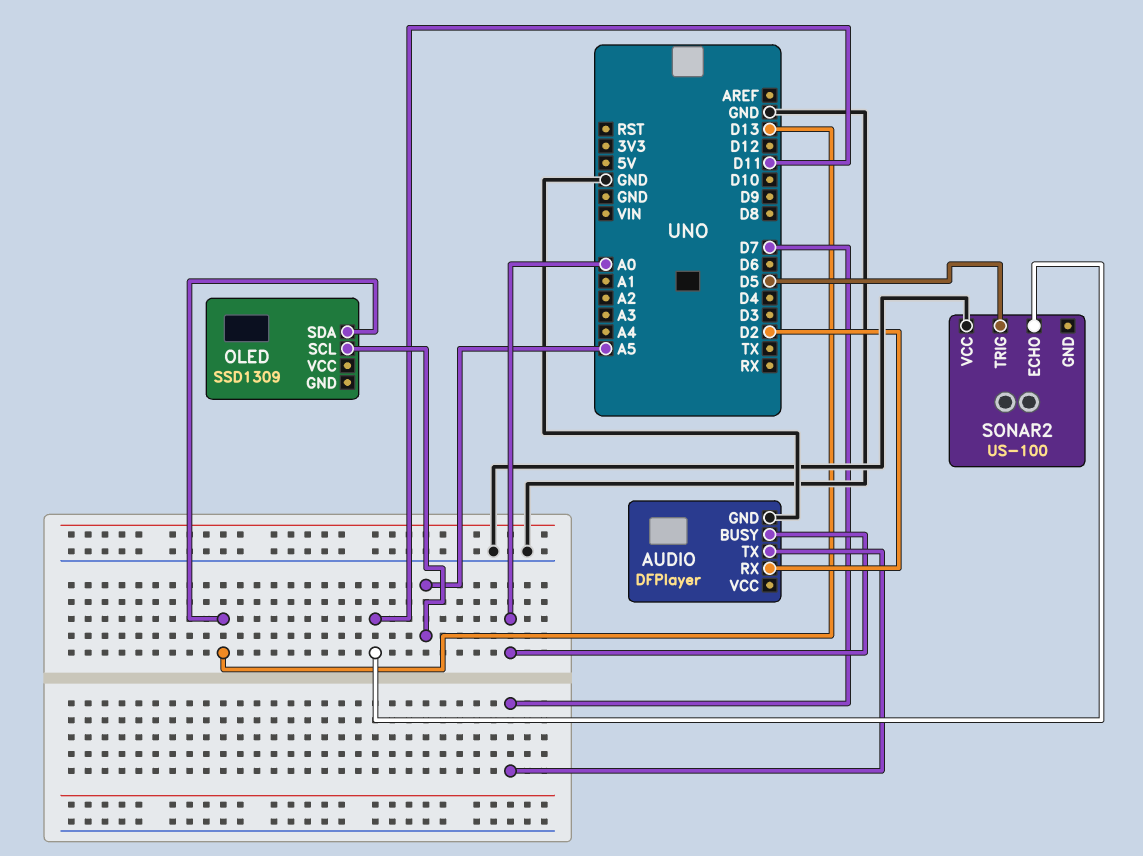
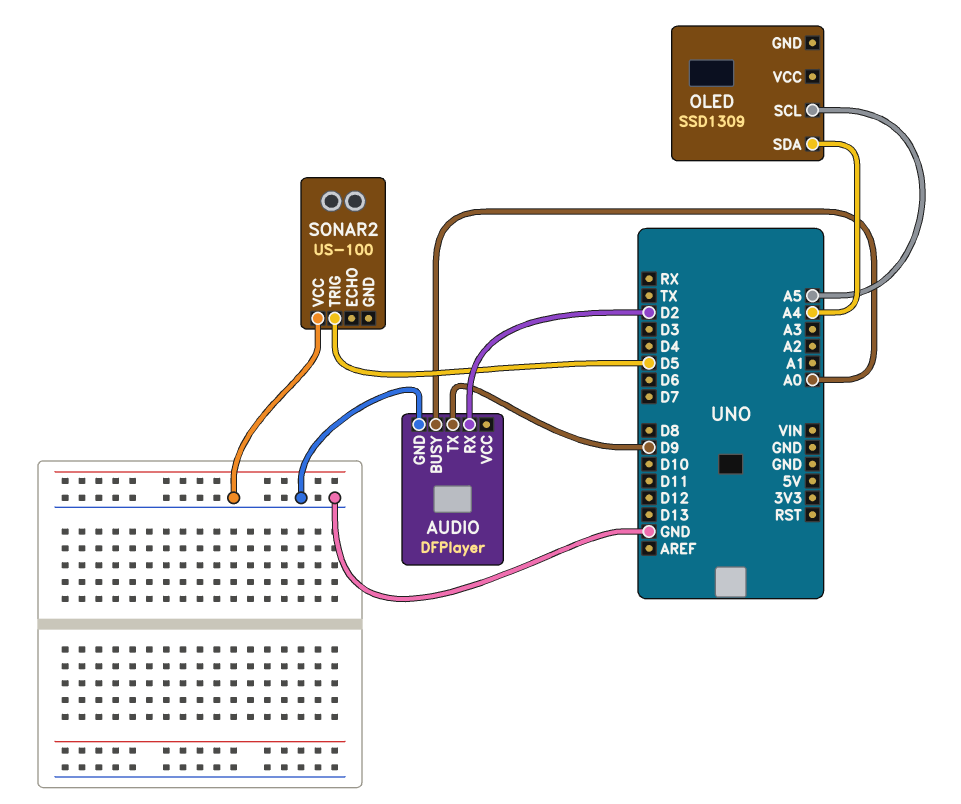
AUDIO pin TX: D7 -> D9
OLED pin SDA: D13 -> A4
SONAR2 pin ECHO: D11 -> none

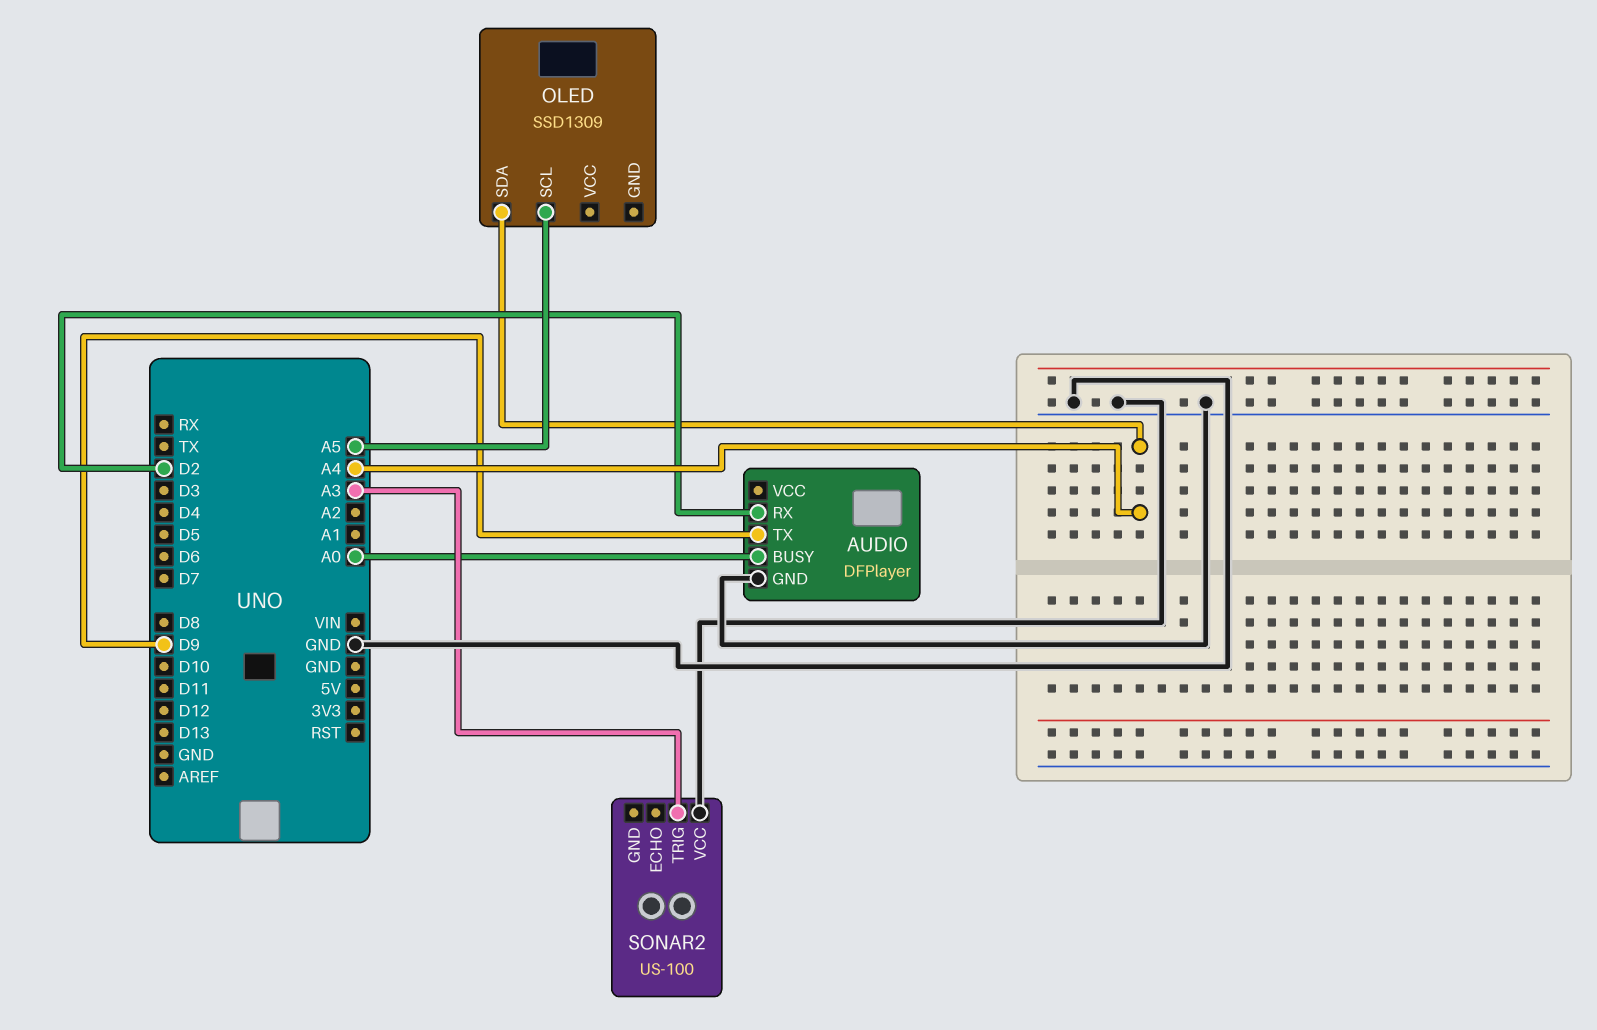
SONAR2 pin TRIG: D5 -> A3

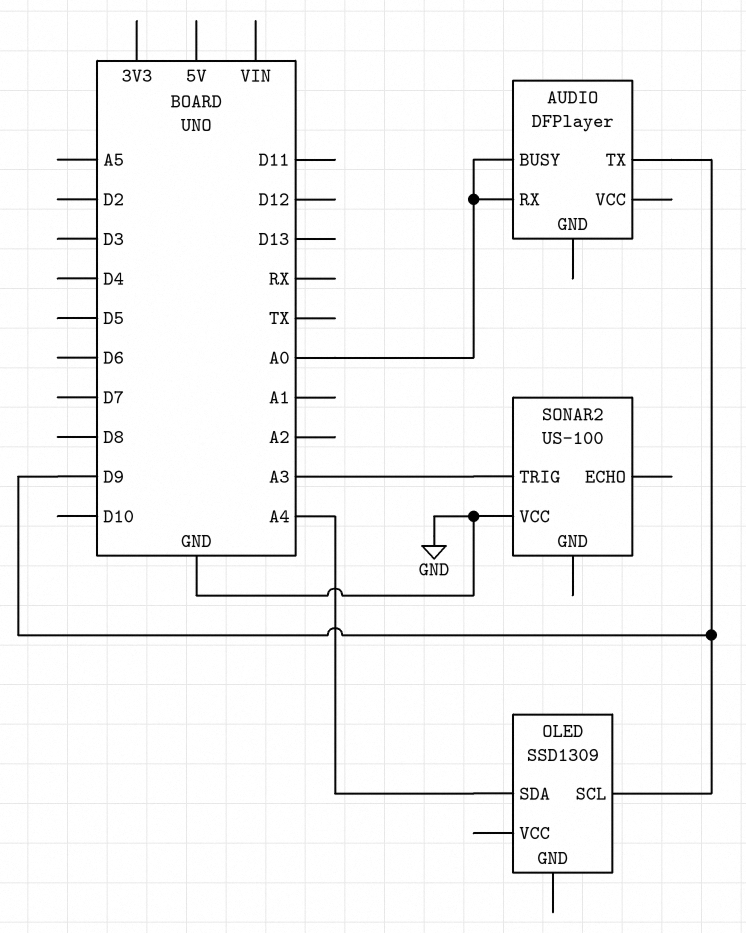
AUDIO pin GND: GND -> none
AUDIO pin RX: D2 -> A0
OLED pin SCL: A5 -> D9

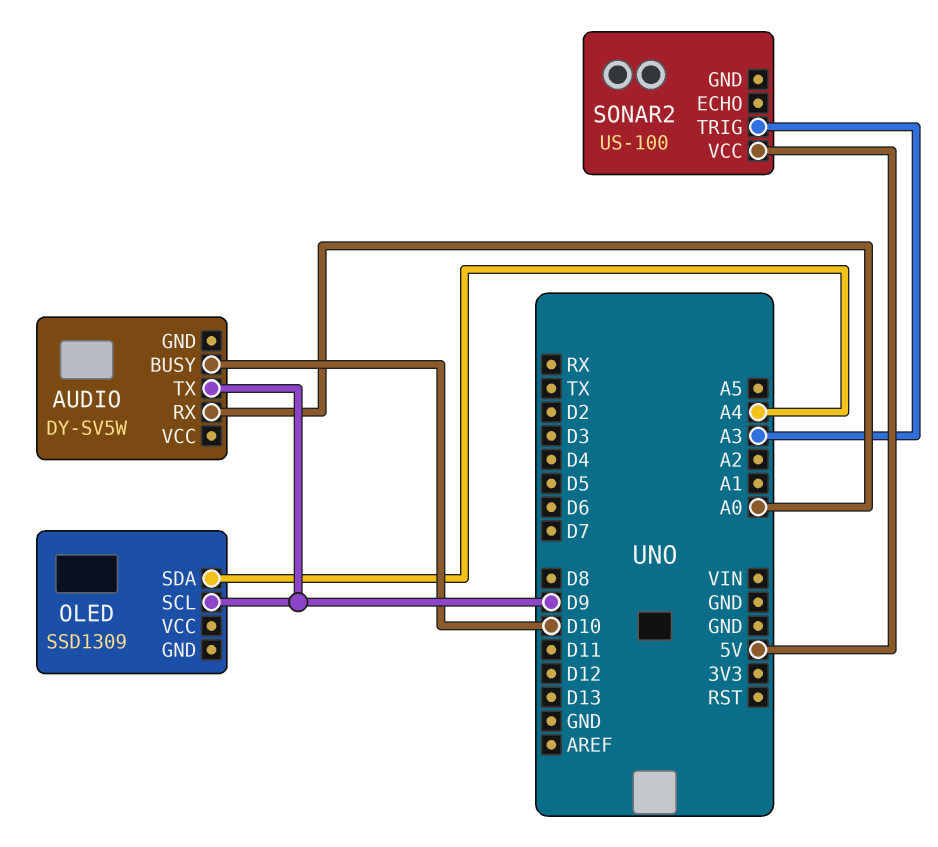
AUDIO: DFPlayer -> DY-SV5W
AUDIO pin BUSY: A0 -> D10
SONAR2 pin VCC: GND -> 5V

